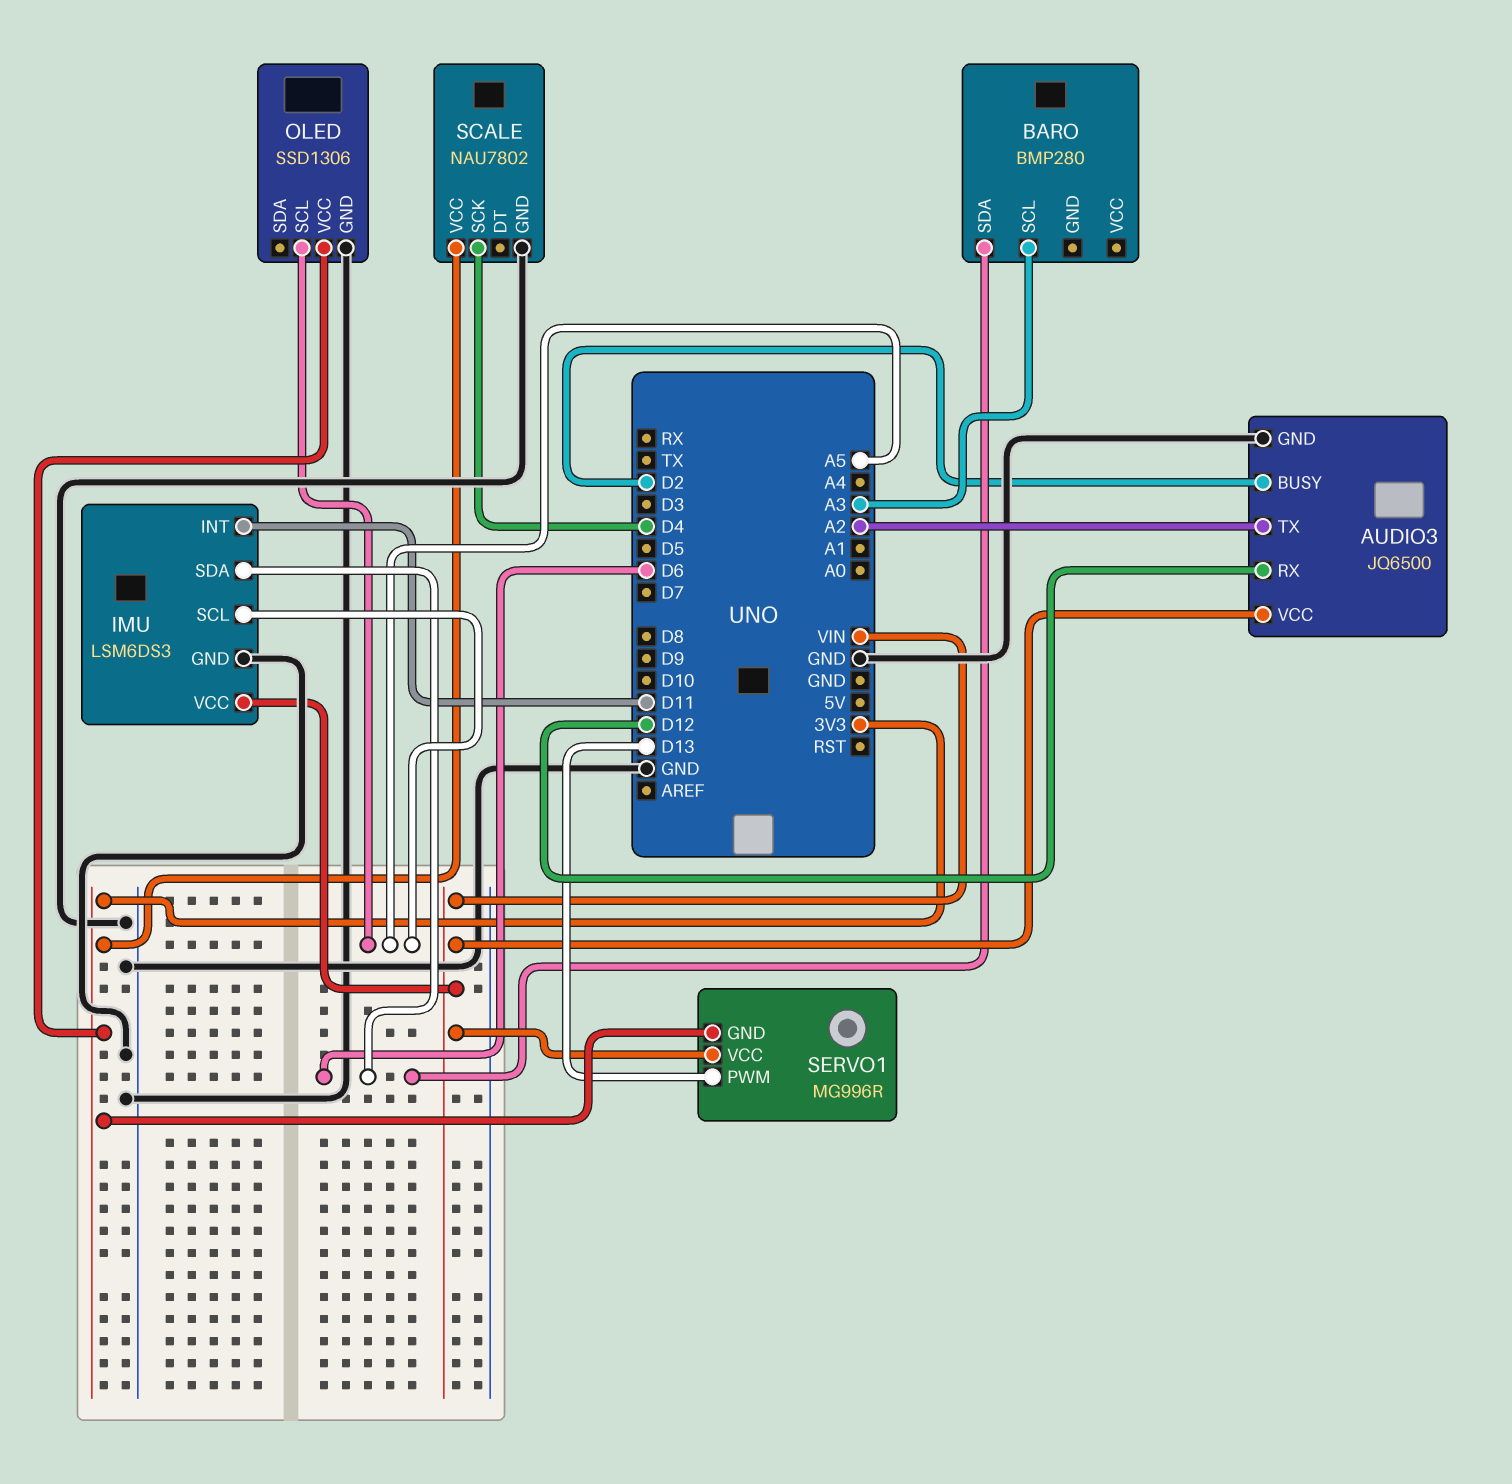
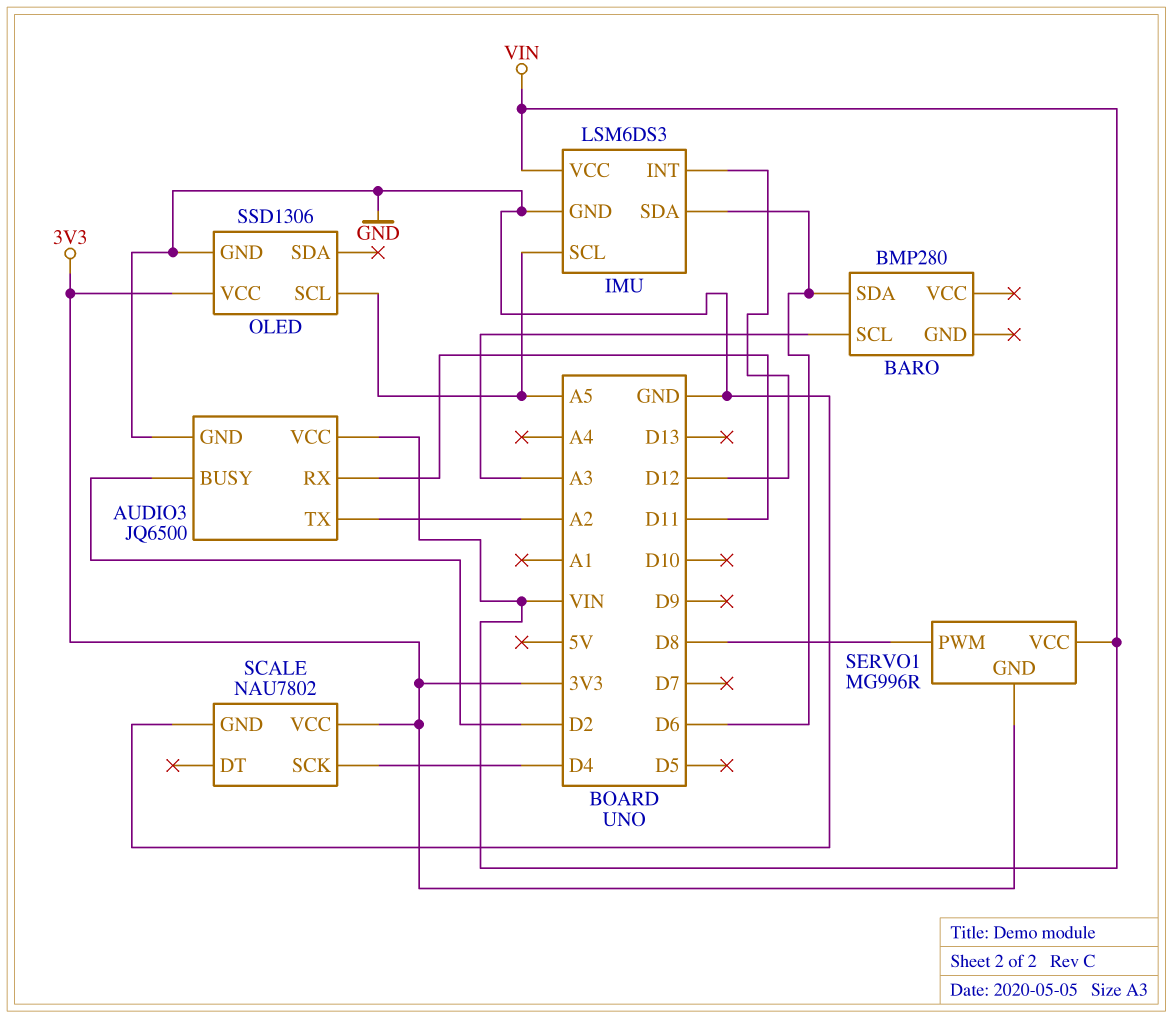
AUDIO3 pin RX: D12 -> D11
IMU pin INT: D11 -> D12
SERVO1 pin PWM: D13 -> D8

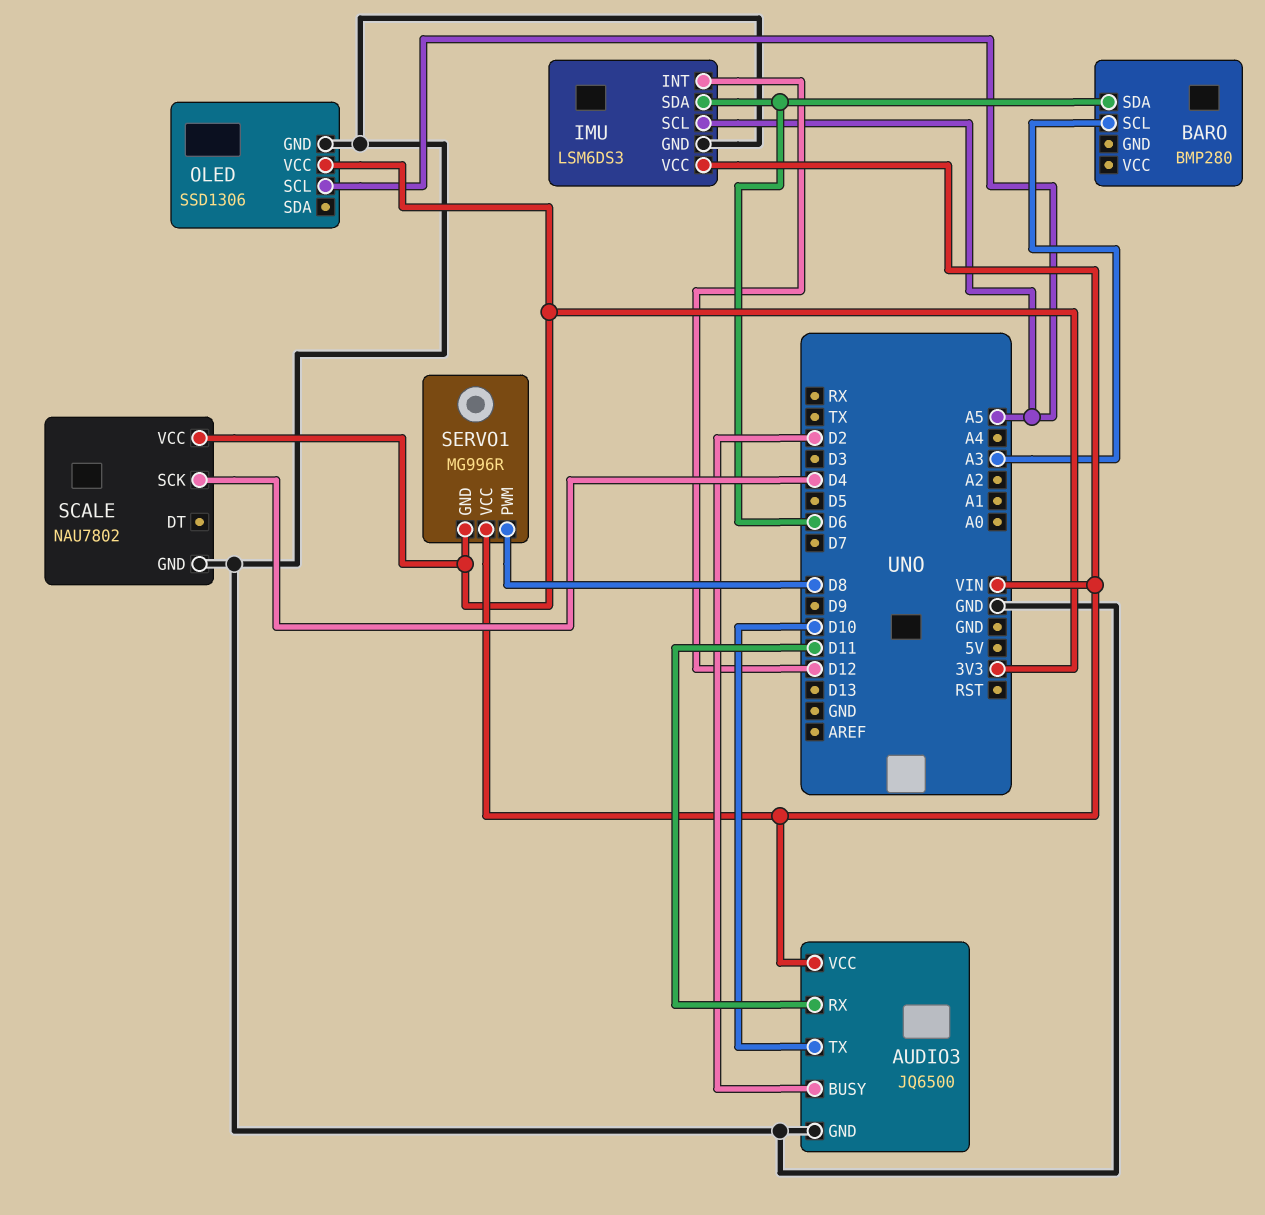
AUDIO3 pin TX: A2 -> D10

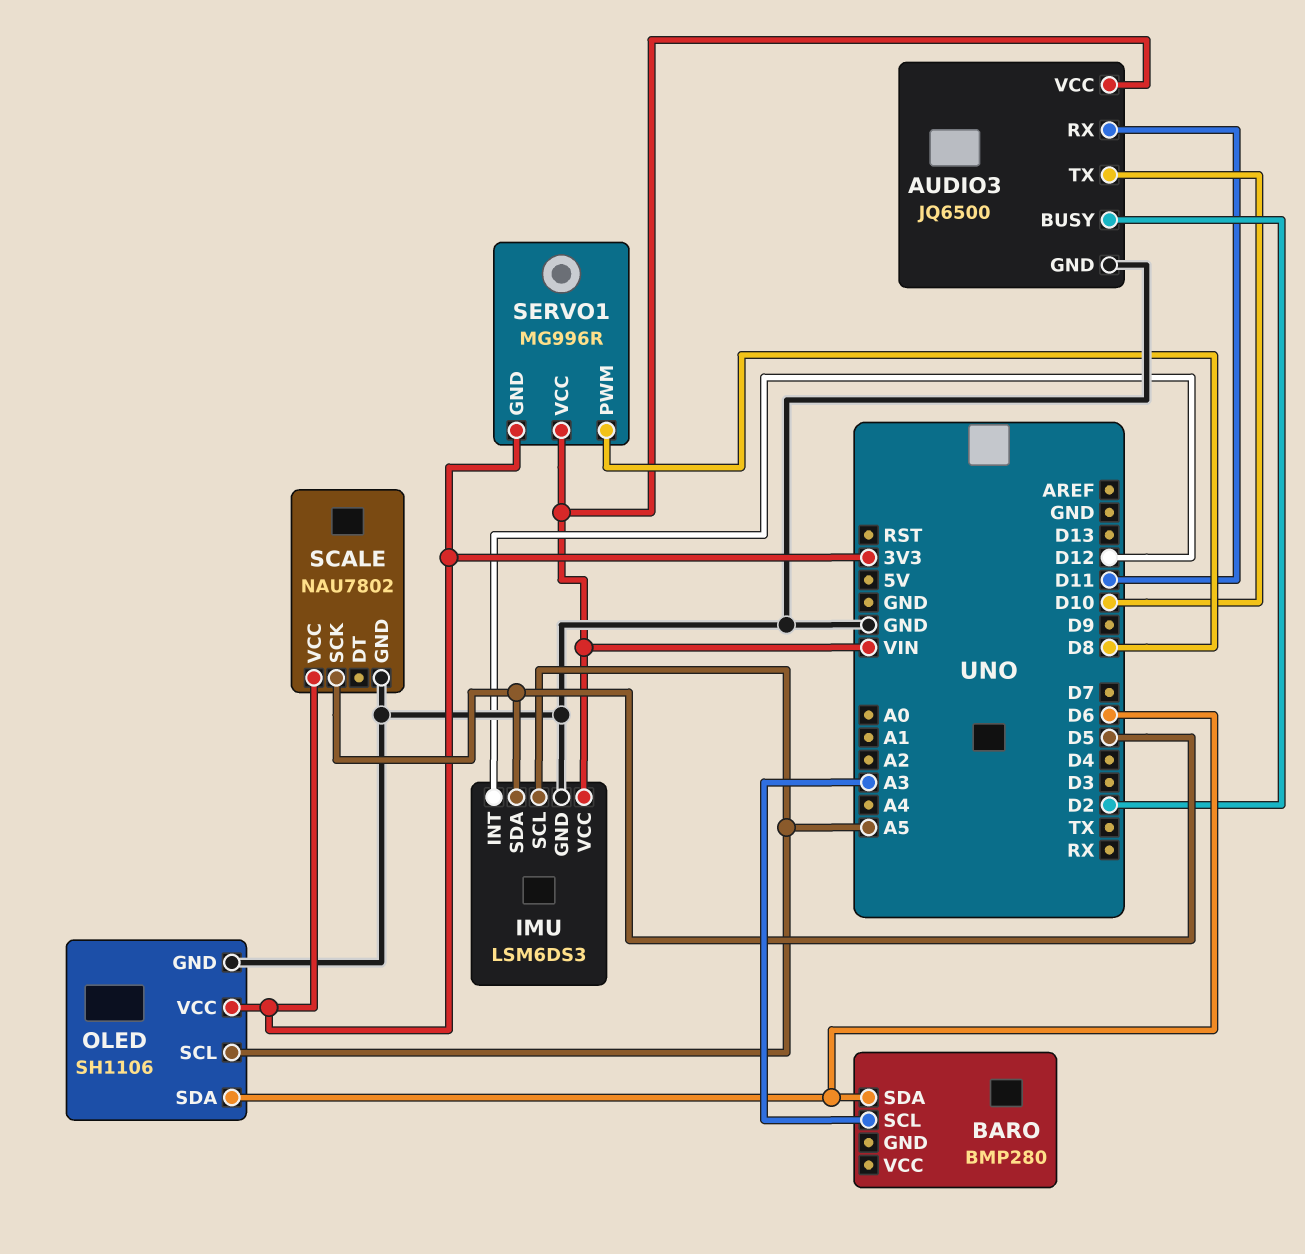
IMU pin SDA: D6 -> D5
OLED: SSD1306 -> SH1106
OLED pin SDA: none -> D6
SCALE pin SCK: D4 -> D5

